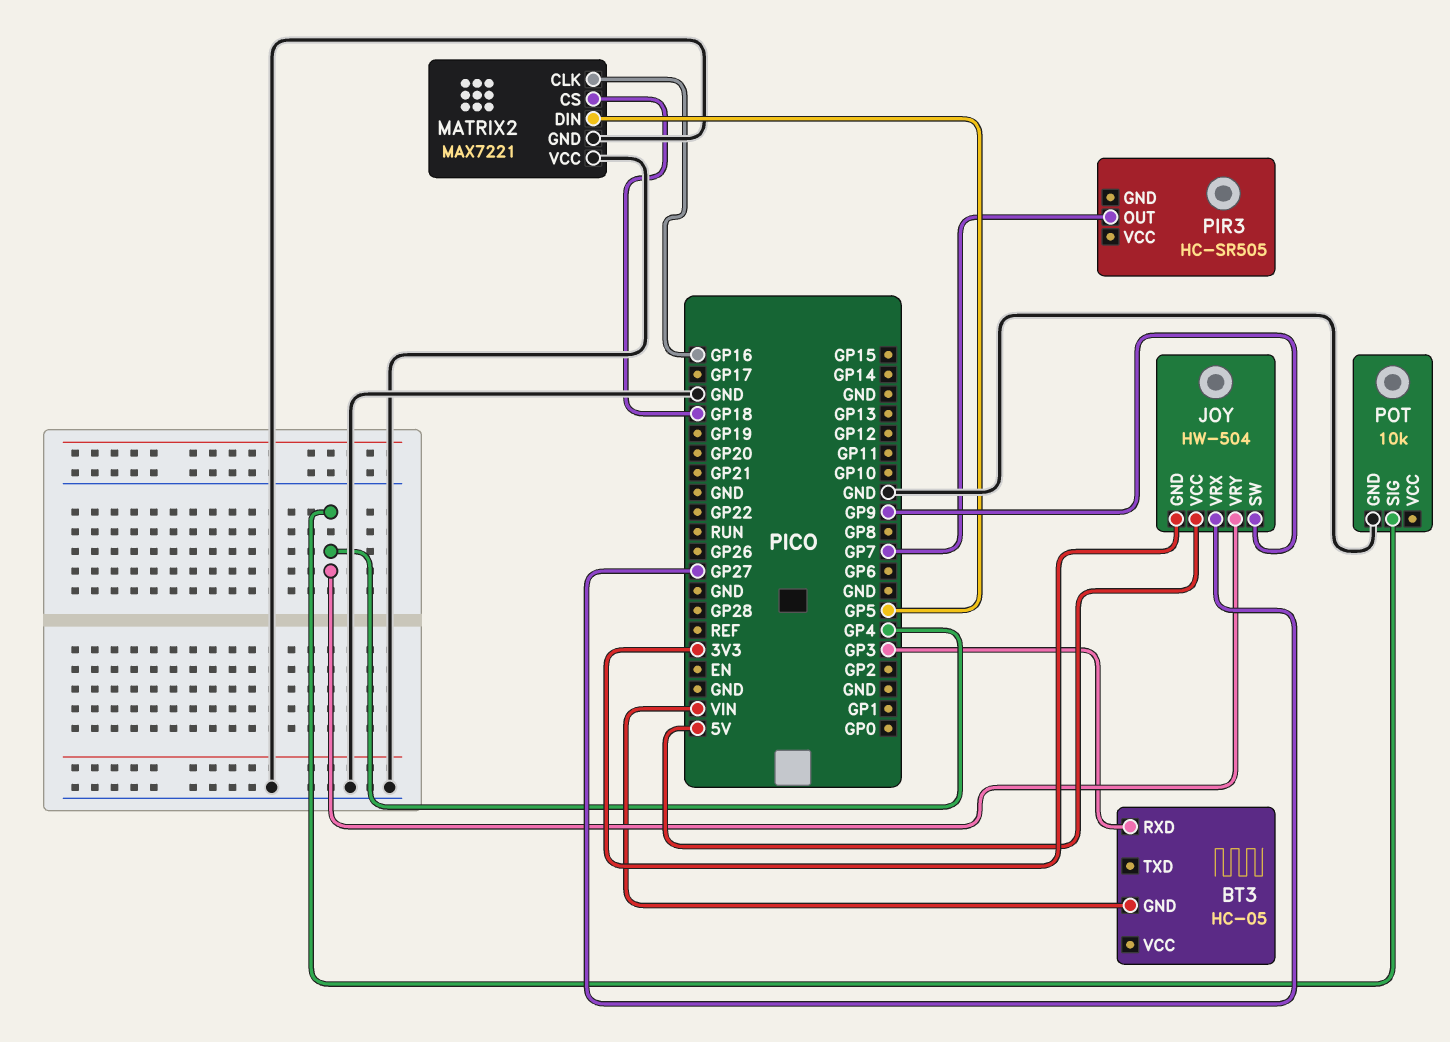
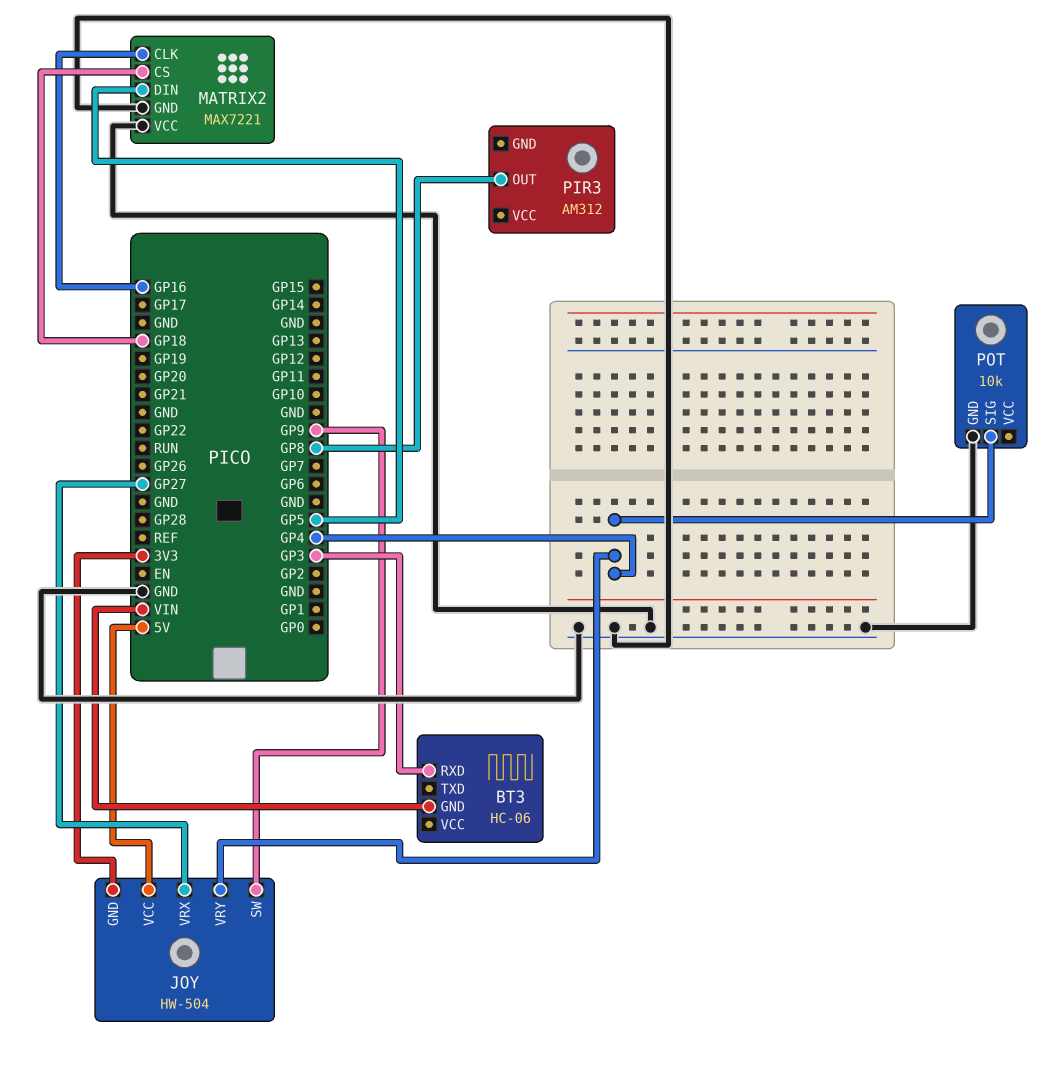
BT3: HC-05 -> HC-06
PIR3: HC-SR505 -> AM312
PIR3 pin OUT: GP7 -> GP8

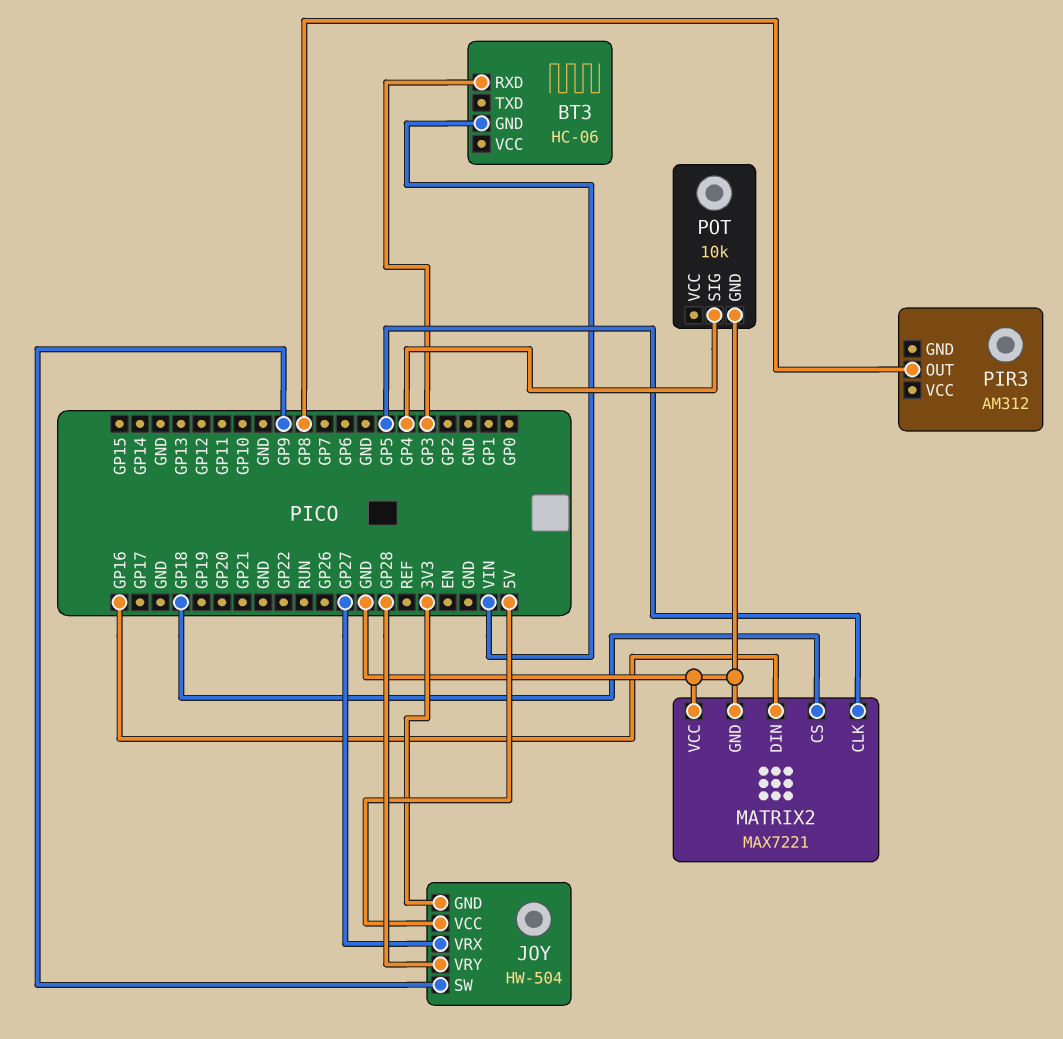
JOY pin VRY: GP4 -> GP28
MATRIX2 pin CLK: GP16 -> GP5
MATRIX2 pin DIN: GP5 -> GP16

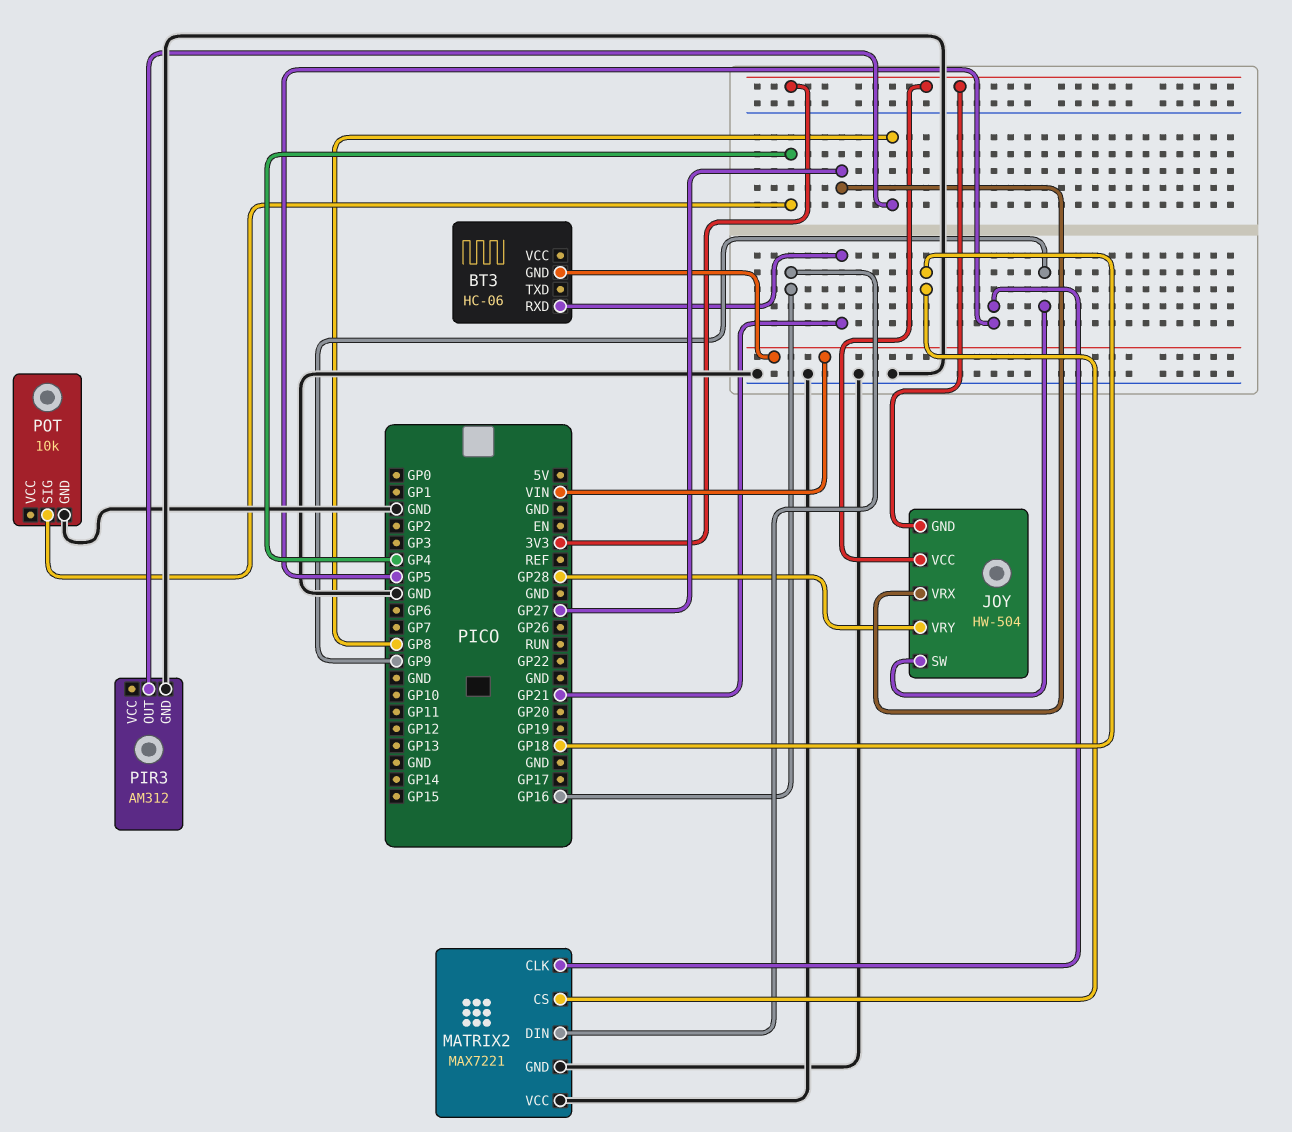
BT3 pin RXD: GP3 -> GP21
JOY pin VCC: 5V -> 3V3
PIR3 pin GND: none -> GND

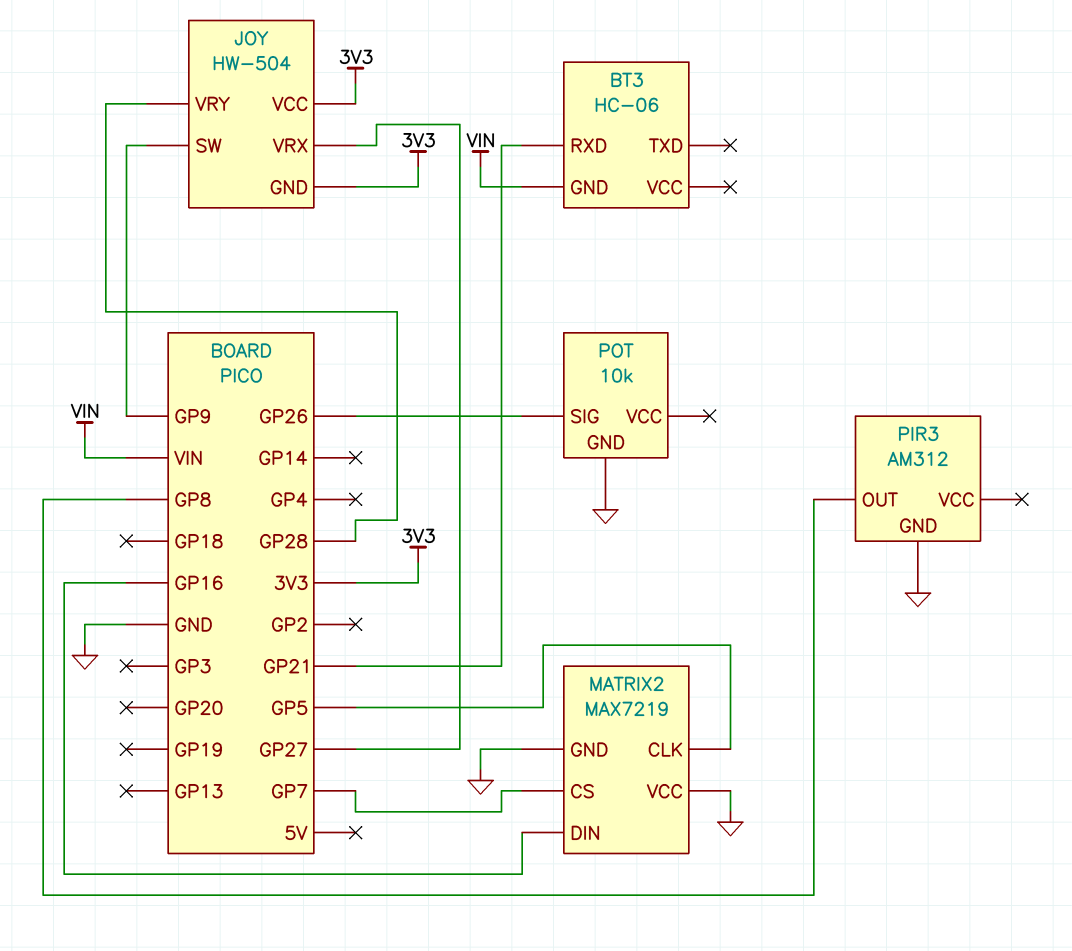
MATRIX2: MAX7221 -> MAX7219
MATRIX2 pin CS: GP18 -> GP7
POT pin SIG: GP4 -> GP26

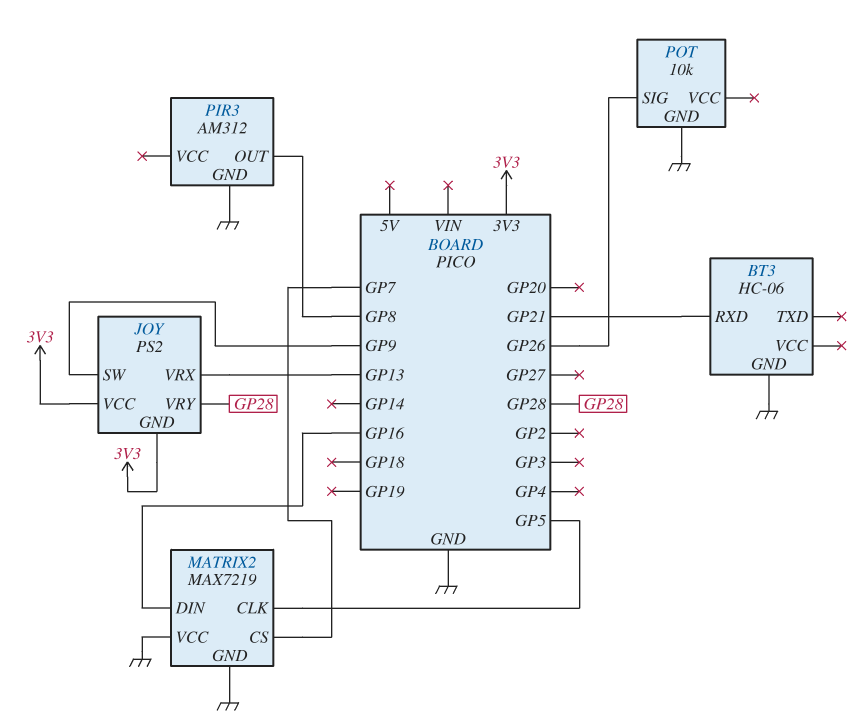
BT3 pin GND: VIN -> GND
JOY: HW-504 -> PS2
JOY pin VRX: GP27 -> GP13

